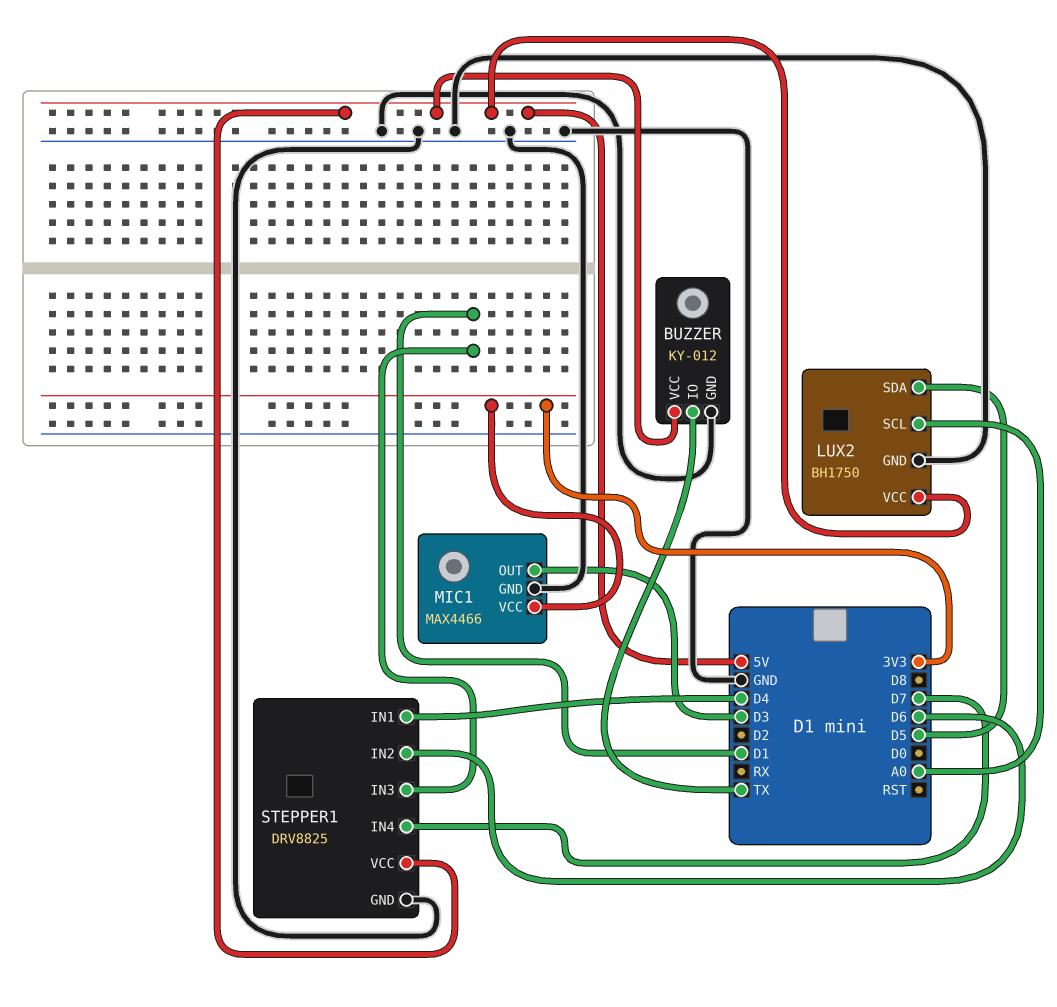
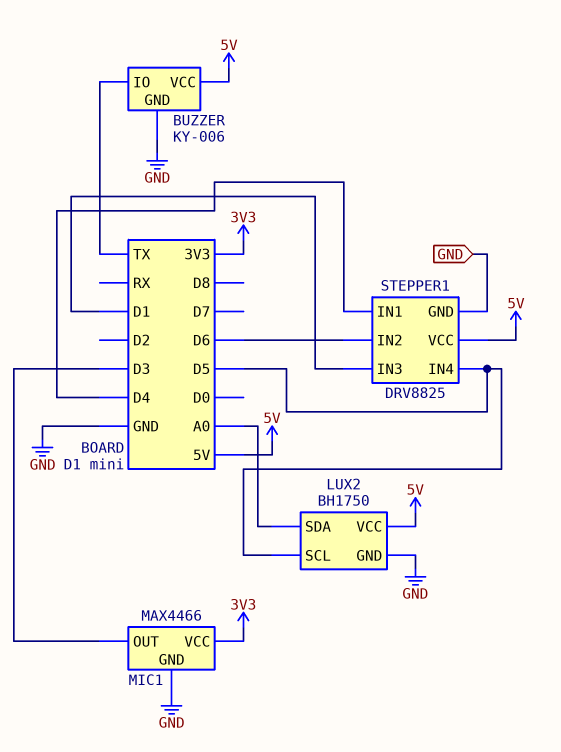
BUZZER: KY-012 -> KY-006
LUX2 pin SCL: A0 -> D5
LUX2 pin SDA: D5 -> A0
STEPPER1 pin IN4: D7 -> D5

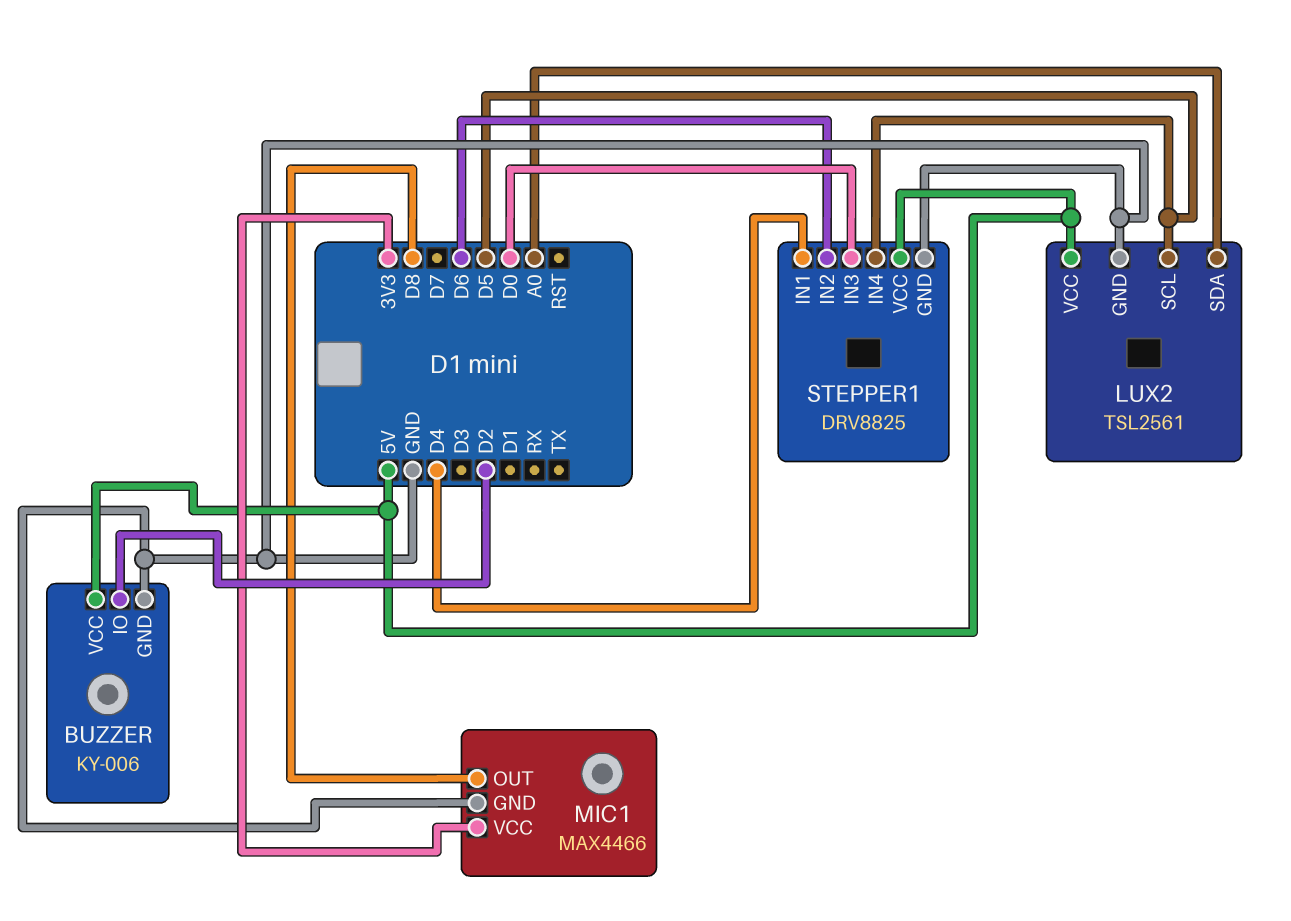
BUZZER pin IO: TX -> D2
LUX2: BH1750 -> TSL2561
MIC1 pin OUT: D3 -> D8
STEPPER1 pin IN3: D1 -> D0

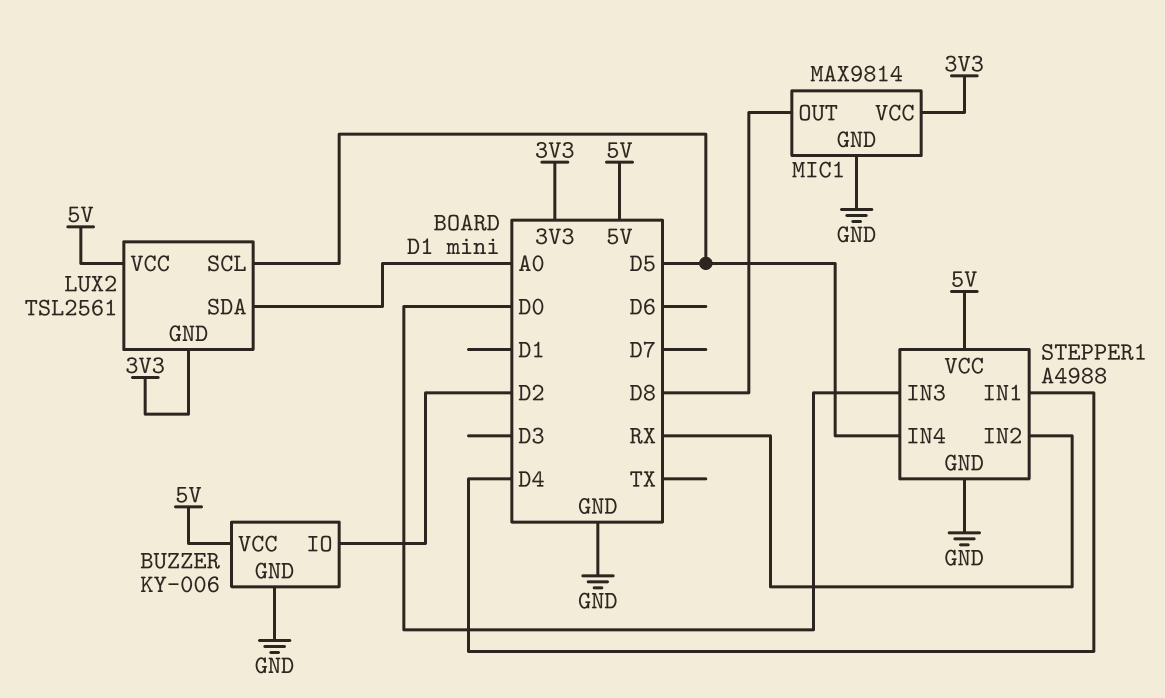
LUX2 pin GND: GND -> 3V3
MIC1: MAX4466 -> MAX9814
STEPPER1: DRV8825 -> A4988
STEPPER1 pin IN2: D6 -> RX

